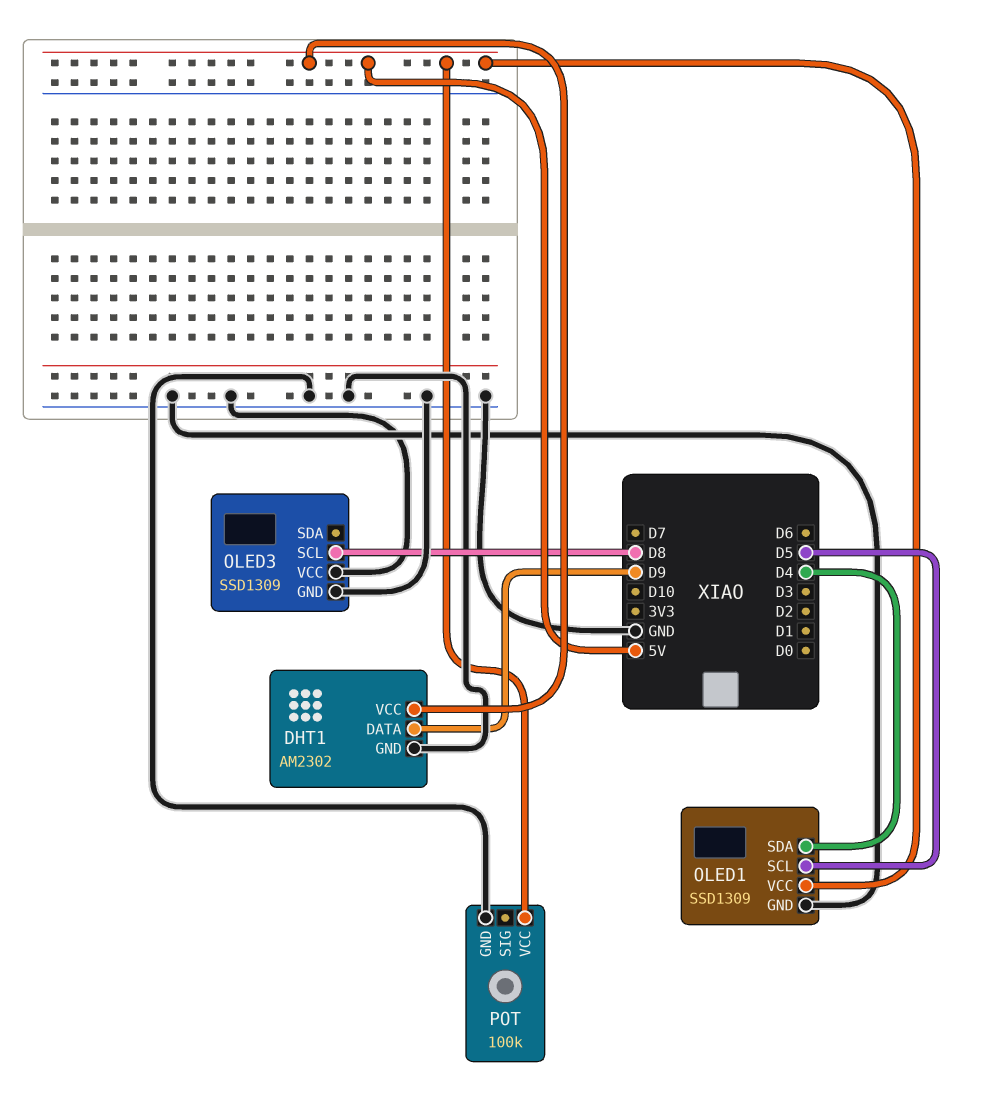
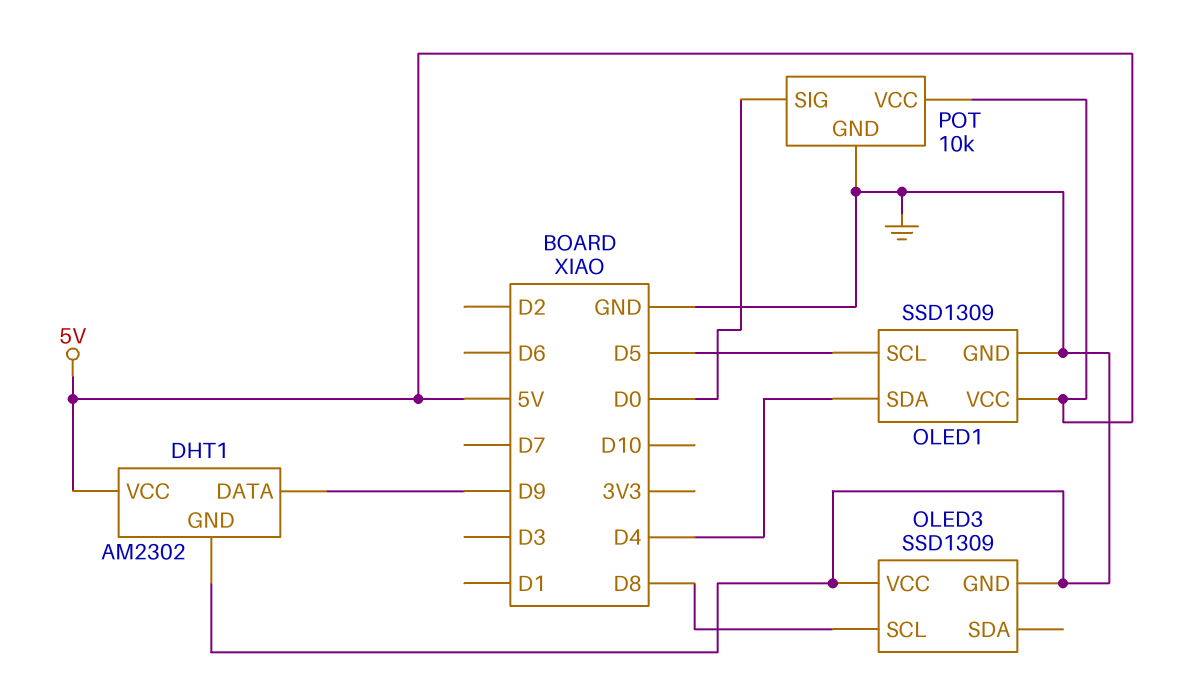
POT: 100k -> 10k
POT pin SIG: none -> D0

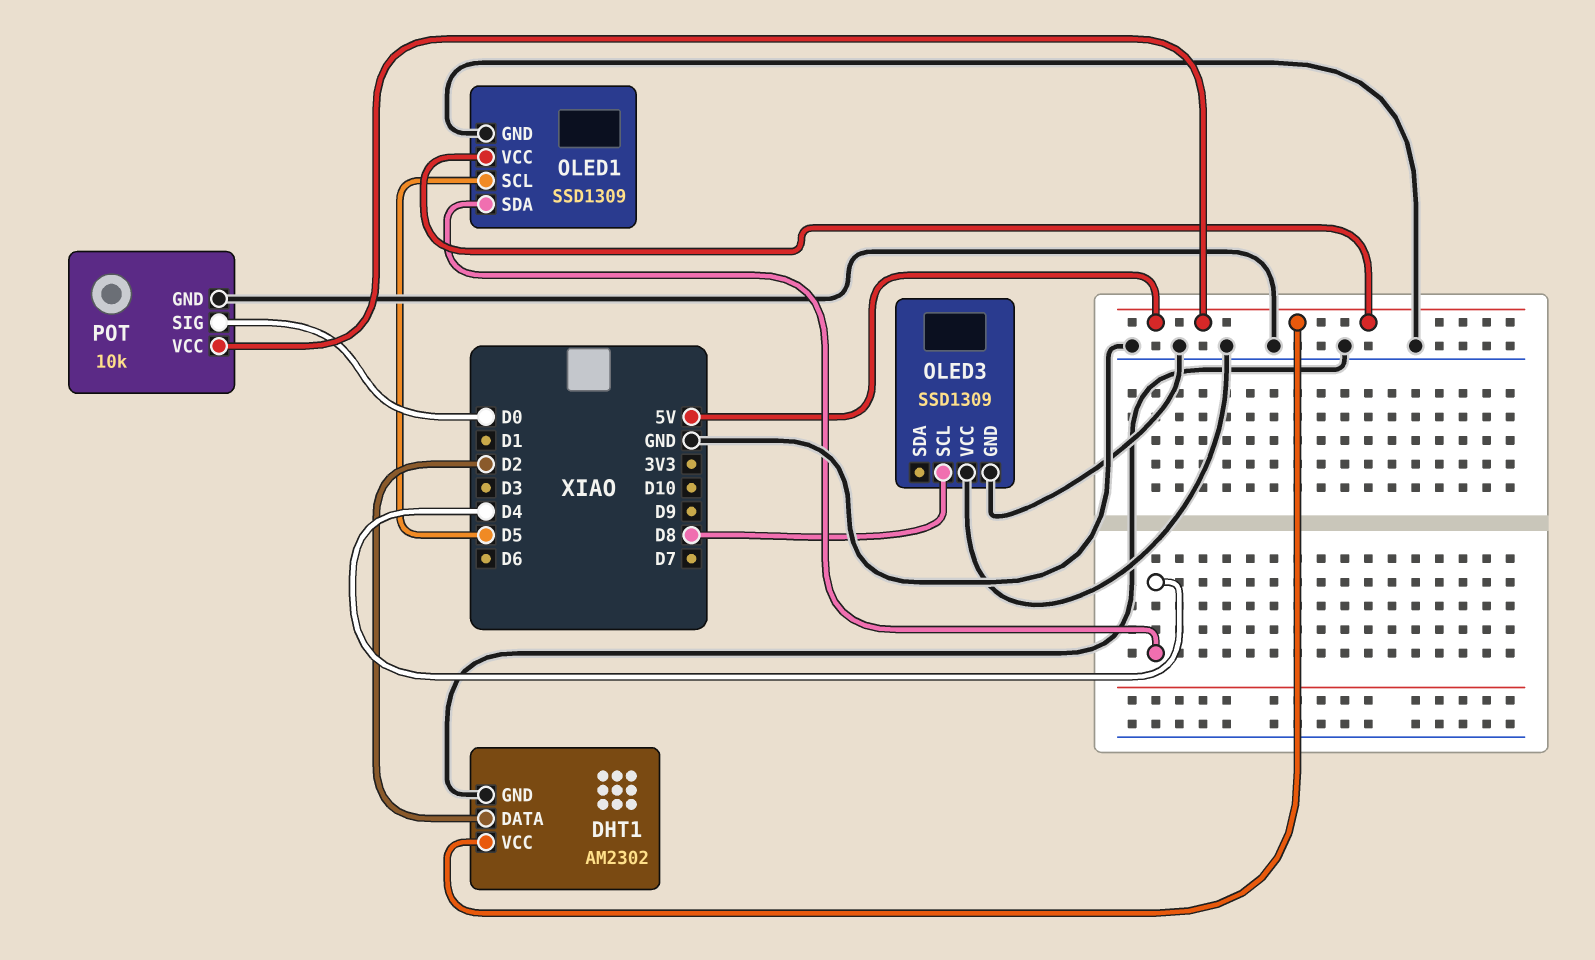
DHT1 pin DATA: D9 -> D2

